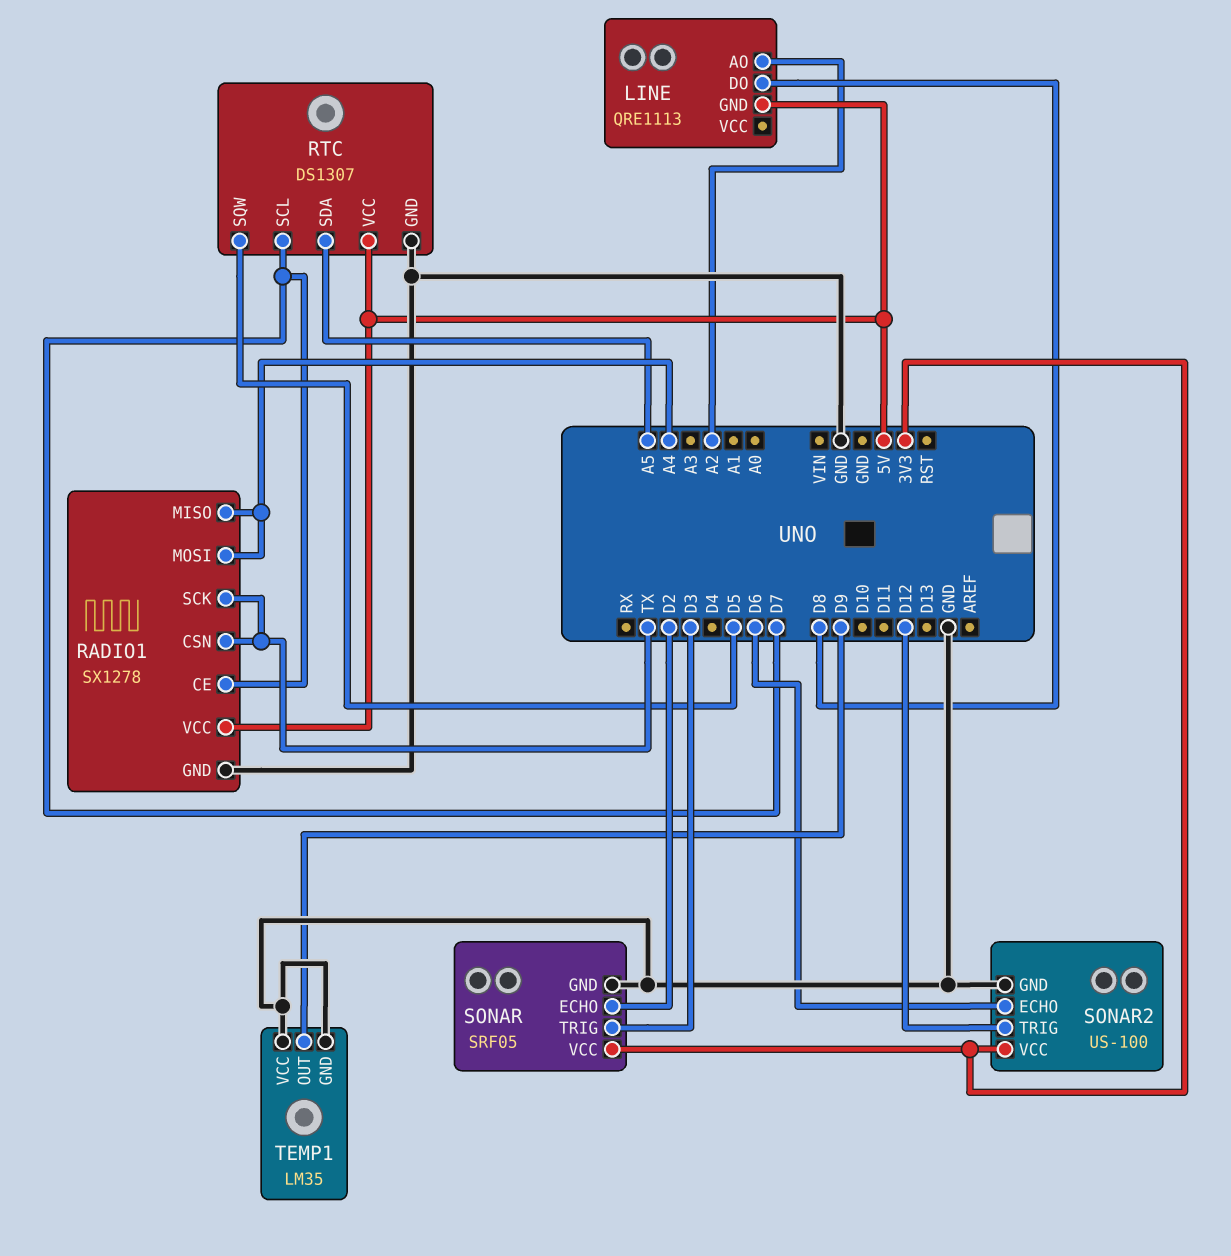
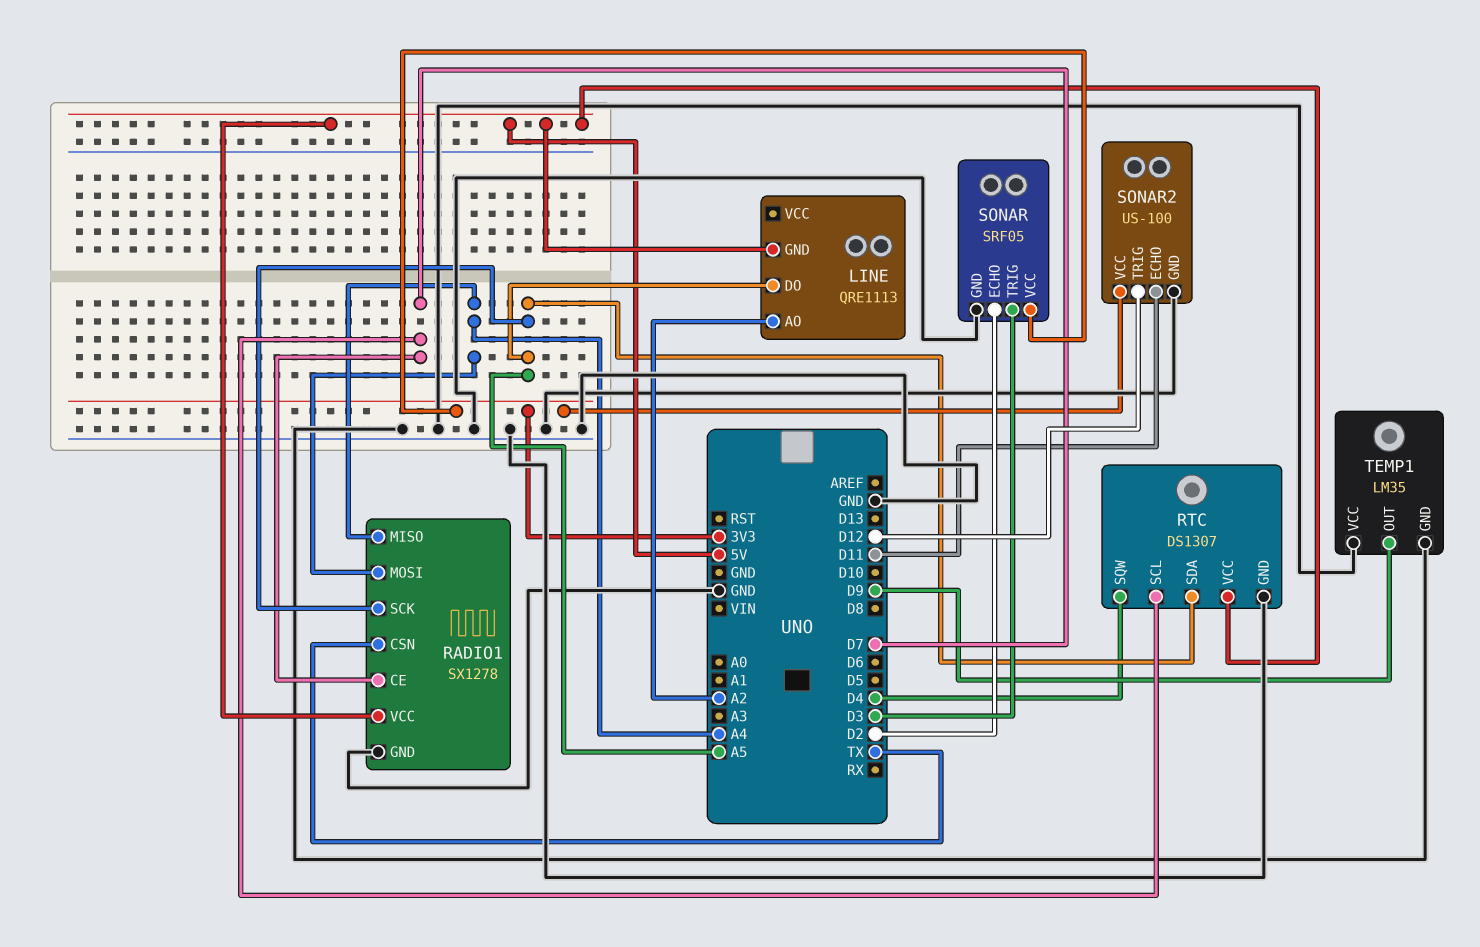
LINE pin DO: D8 -> A5
RADIO1 pin SCK: TX -> A5
RTC pin SQW: D5 -> D4
SONAR2 pin ECHO: D6 -> D11

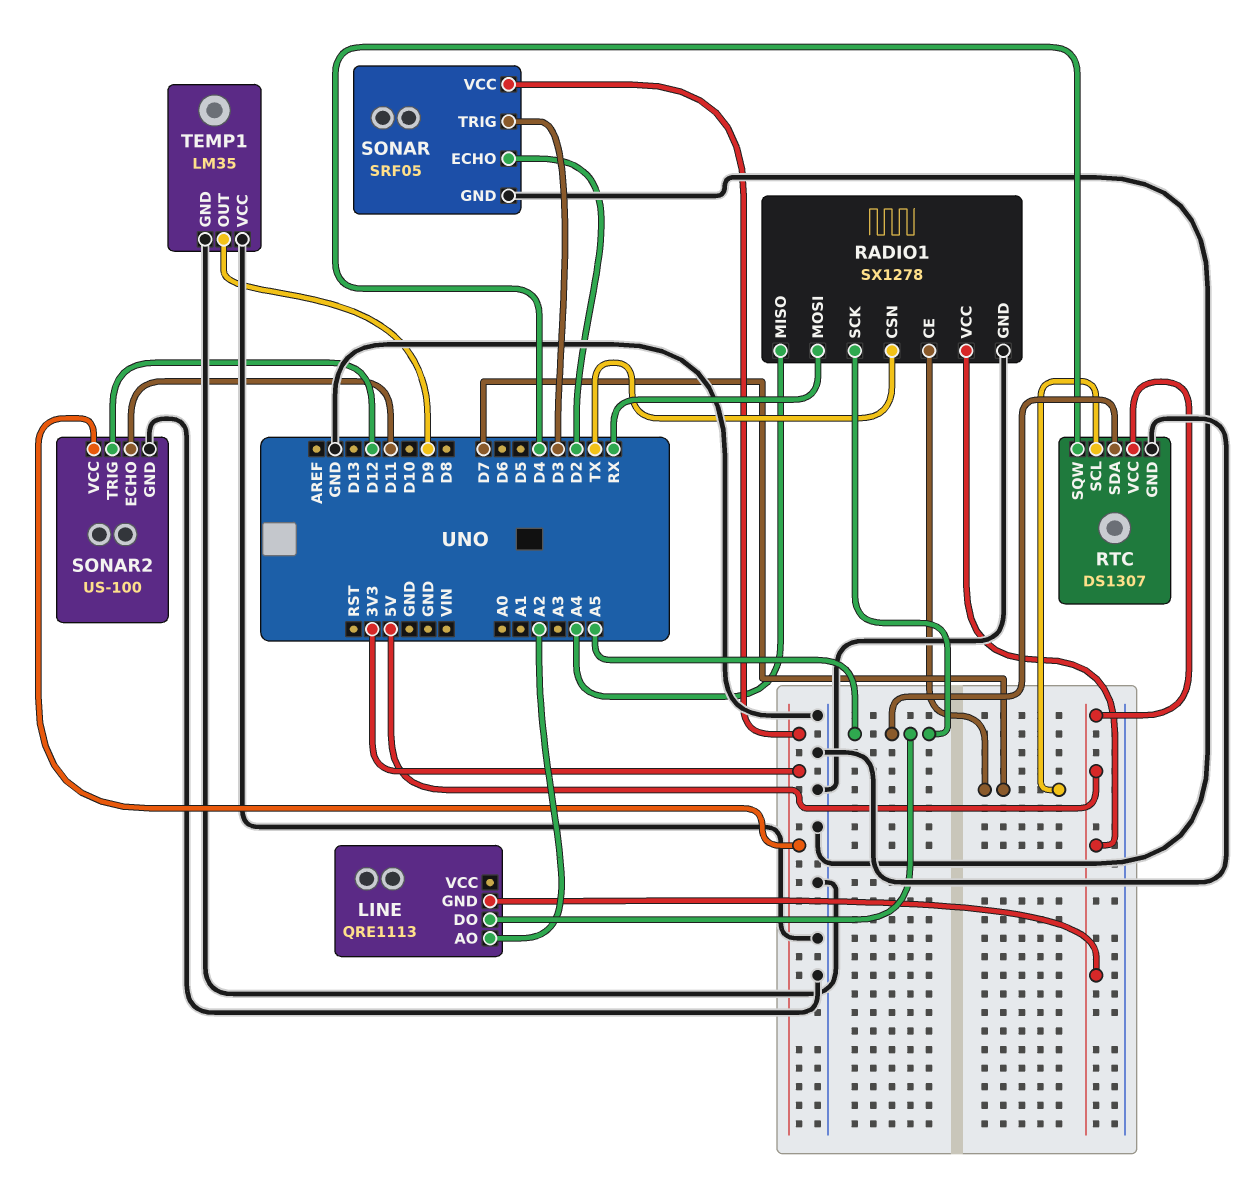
RADIO1 pin MOSI: A4 -> RX

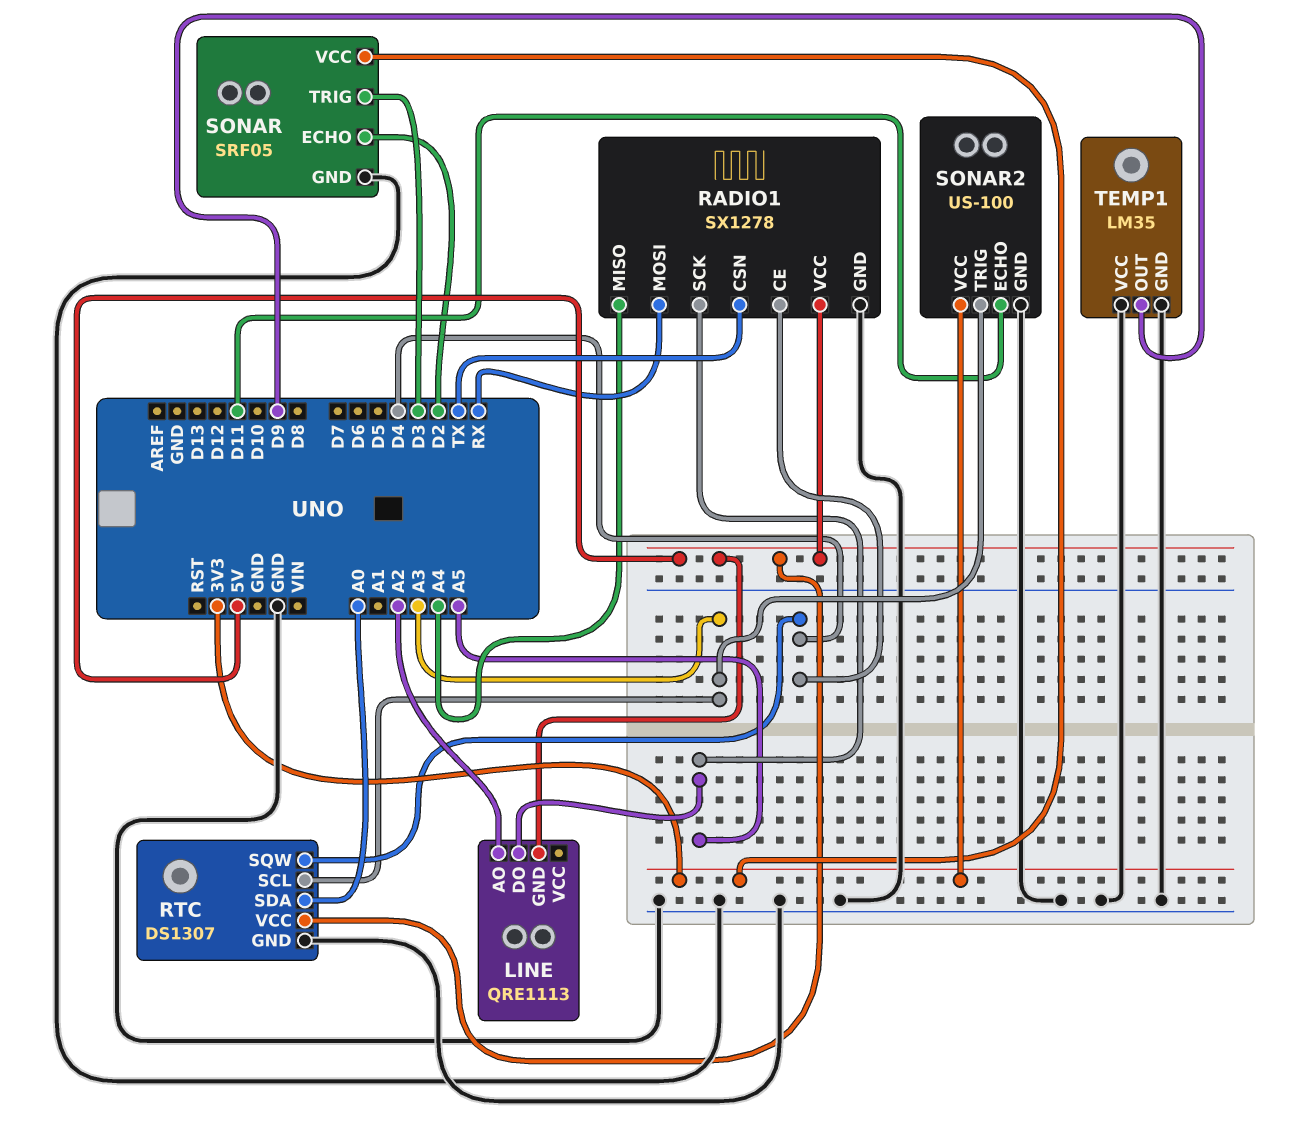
RADIO1 pin CE: D7 -> D4
RTC pin SCL: D7 -> A3
RTC pin SDA: A5 -> A0
SONAR2 pin TRIG: D12 -> A3

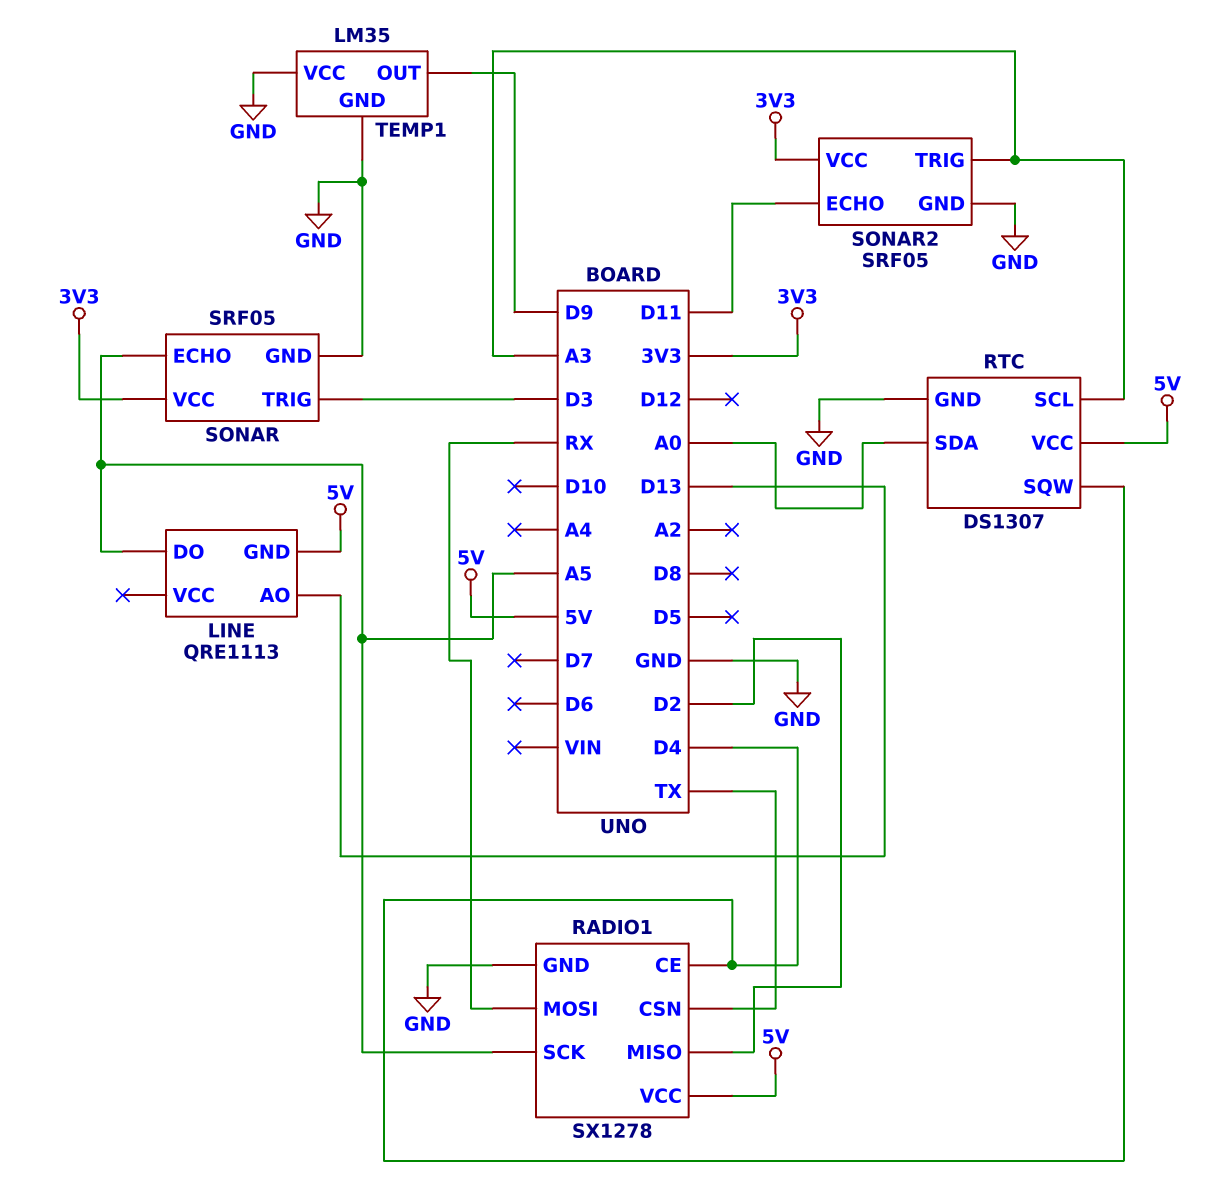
LINE pin AO: A2 -> D13
RADIO1 pin MISO: A4 -> D2
SONAR pin ECHO: D2 -> A5
SONAR2: US-100 -> SRF05

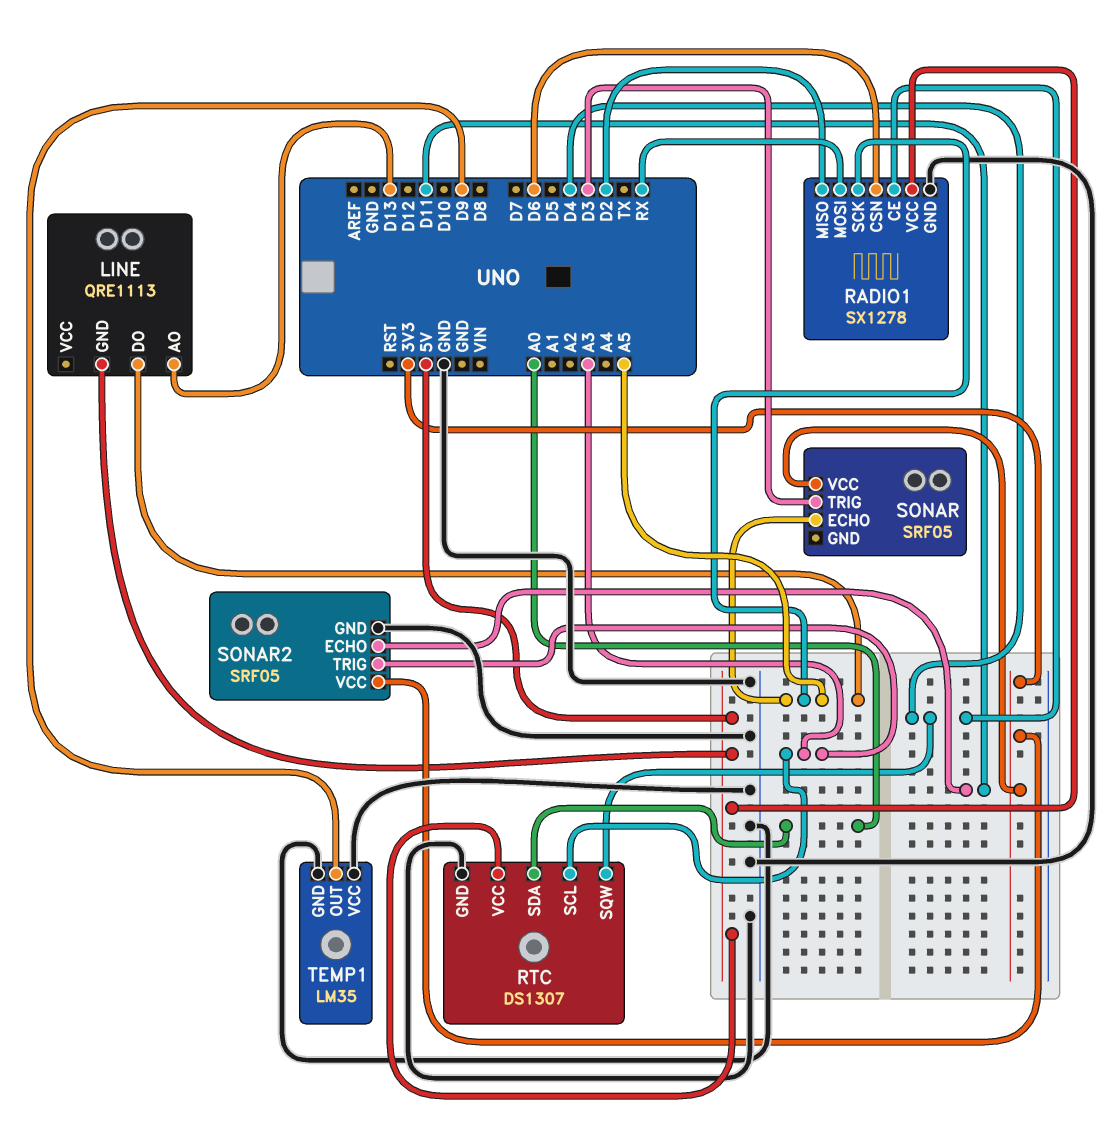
RADIO1 pin CSN: TX -> D6
SONAR pin GND: GND -> none

